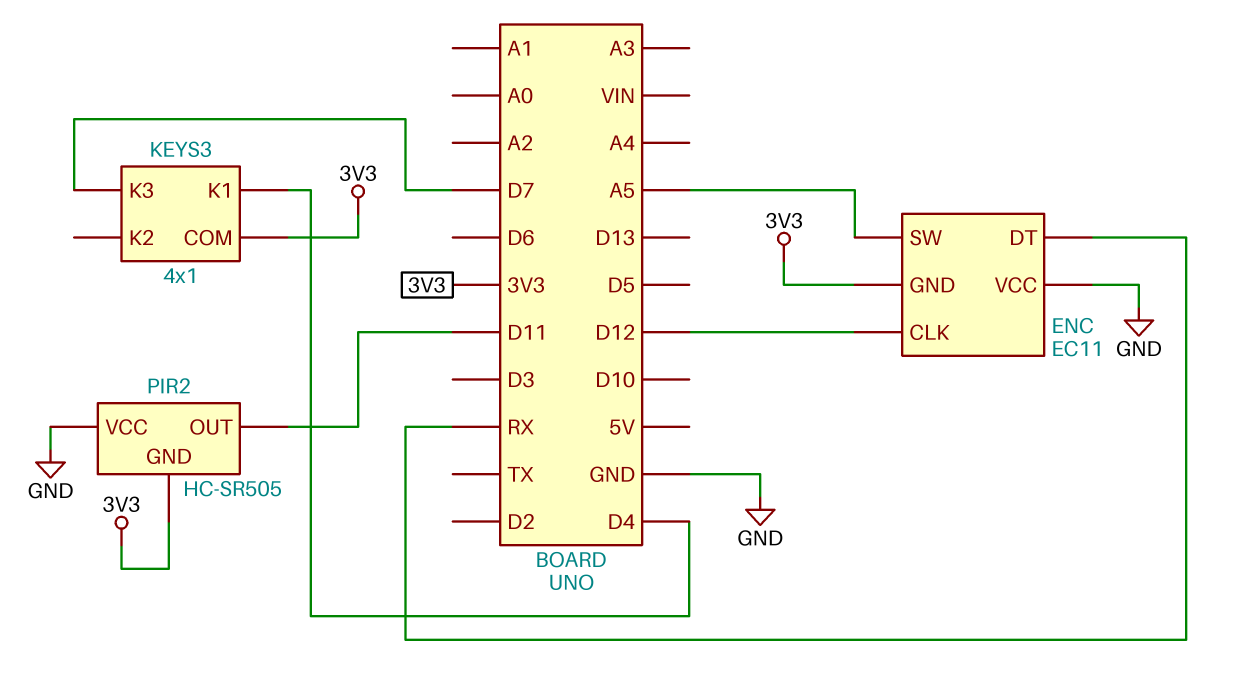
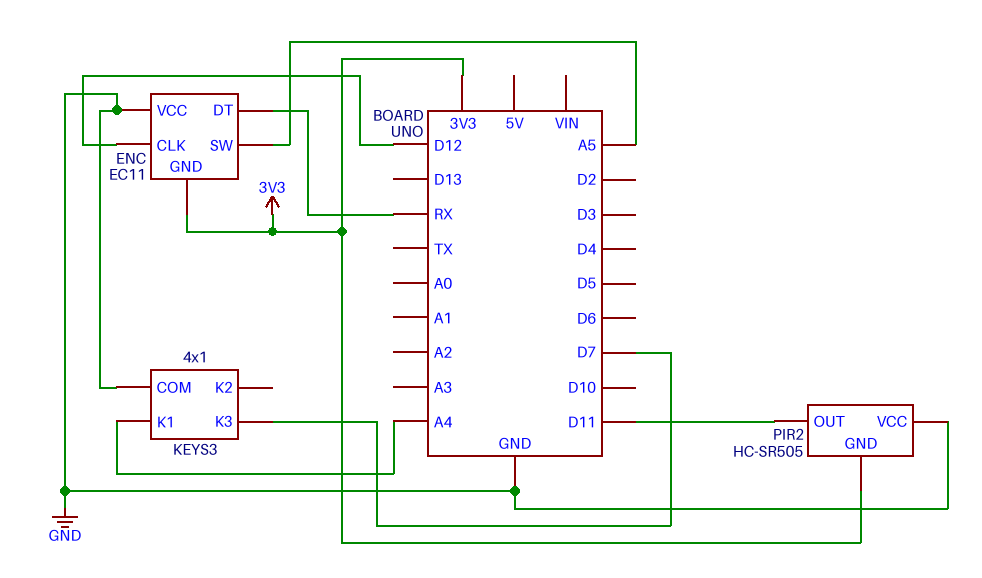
KEYS3 pin COM: 3V3 -> GND
KEYS3 pin K1: D4 -> A4

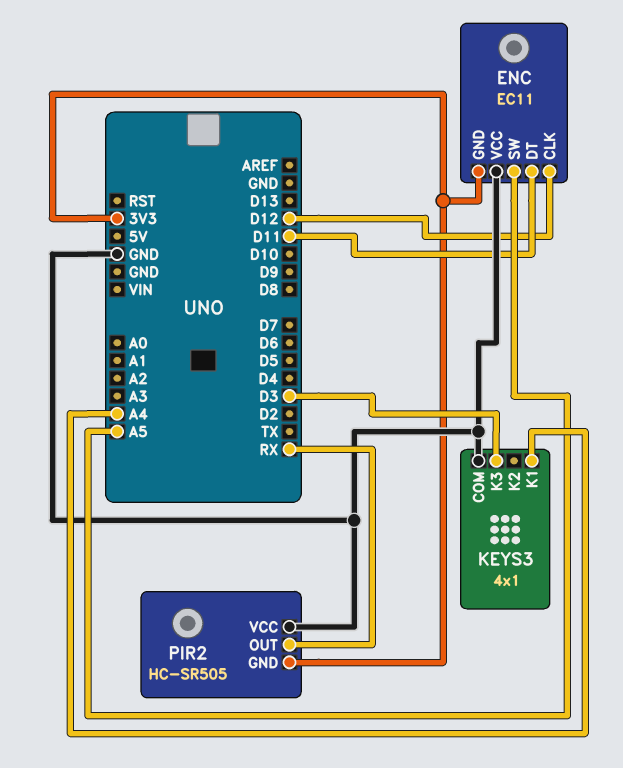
ENC pin DT: RX -> D11
KEYS3 pin K3: D7 -> D3
PIR2 pin OUT: D11 -> RX

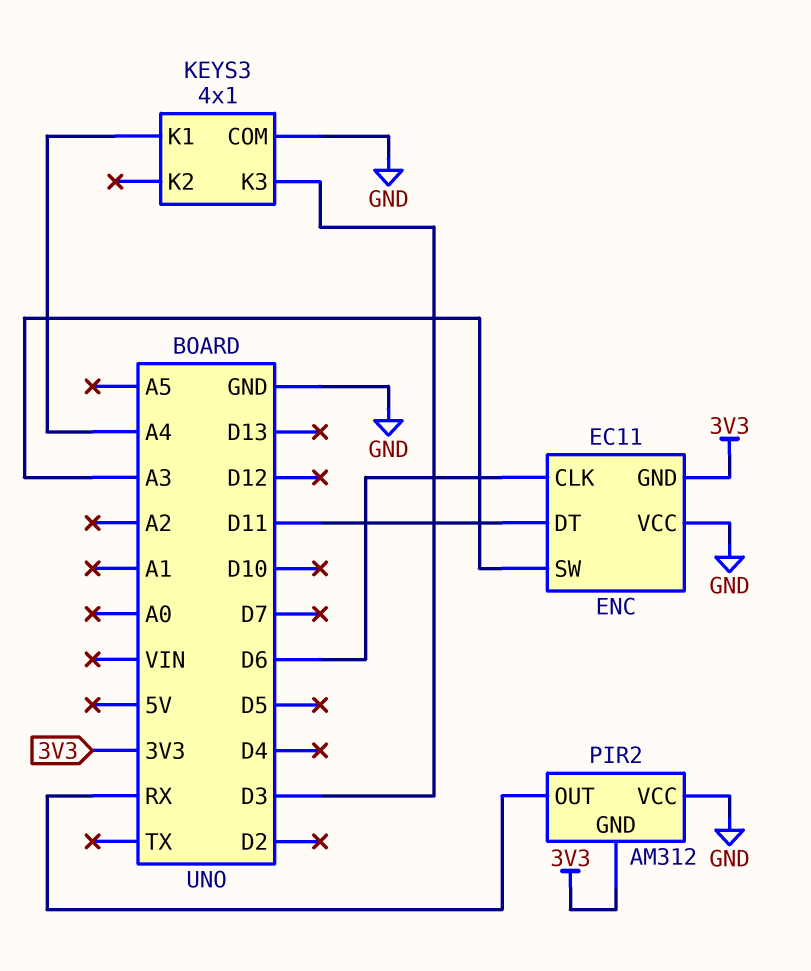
ENC pin CLK: D12 -> D6
ENC pin SW: A5 -> A3
PIR2: HC-SR505 -> AM312

